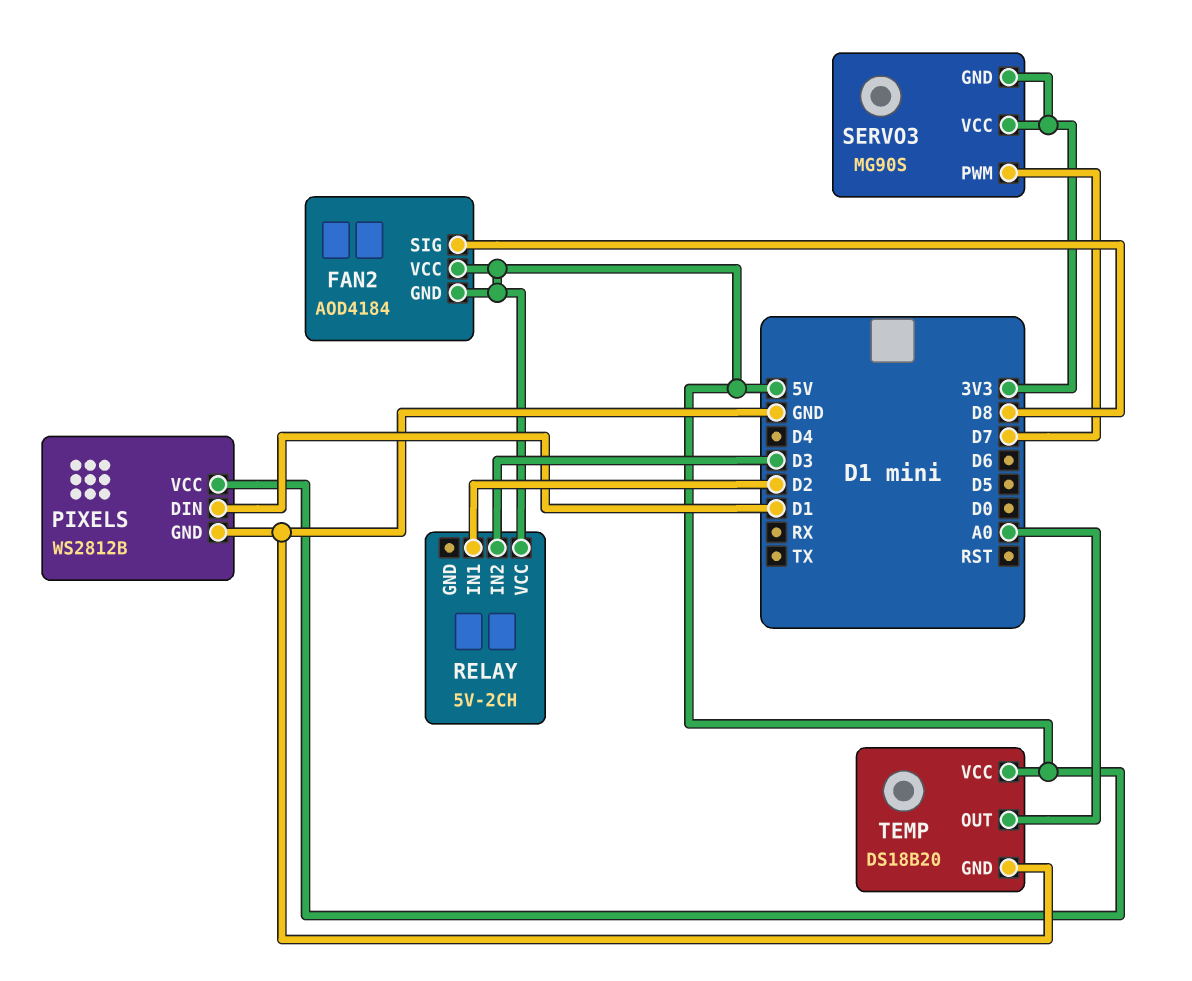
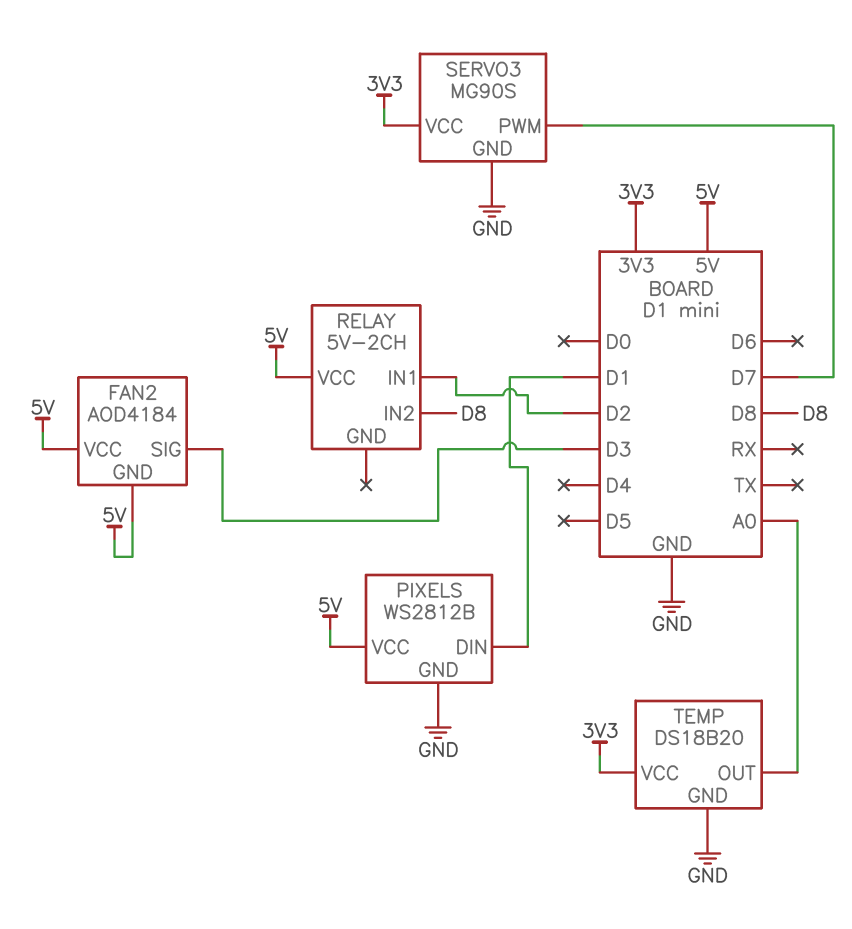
FAN2 pin SIG: D8 -> D3
RELAY pin IN2: D3 -> D8
SERVO3 pin GND: 3V3 -> GND
TEMP pin VCC: 5V -> 3V3

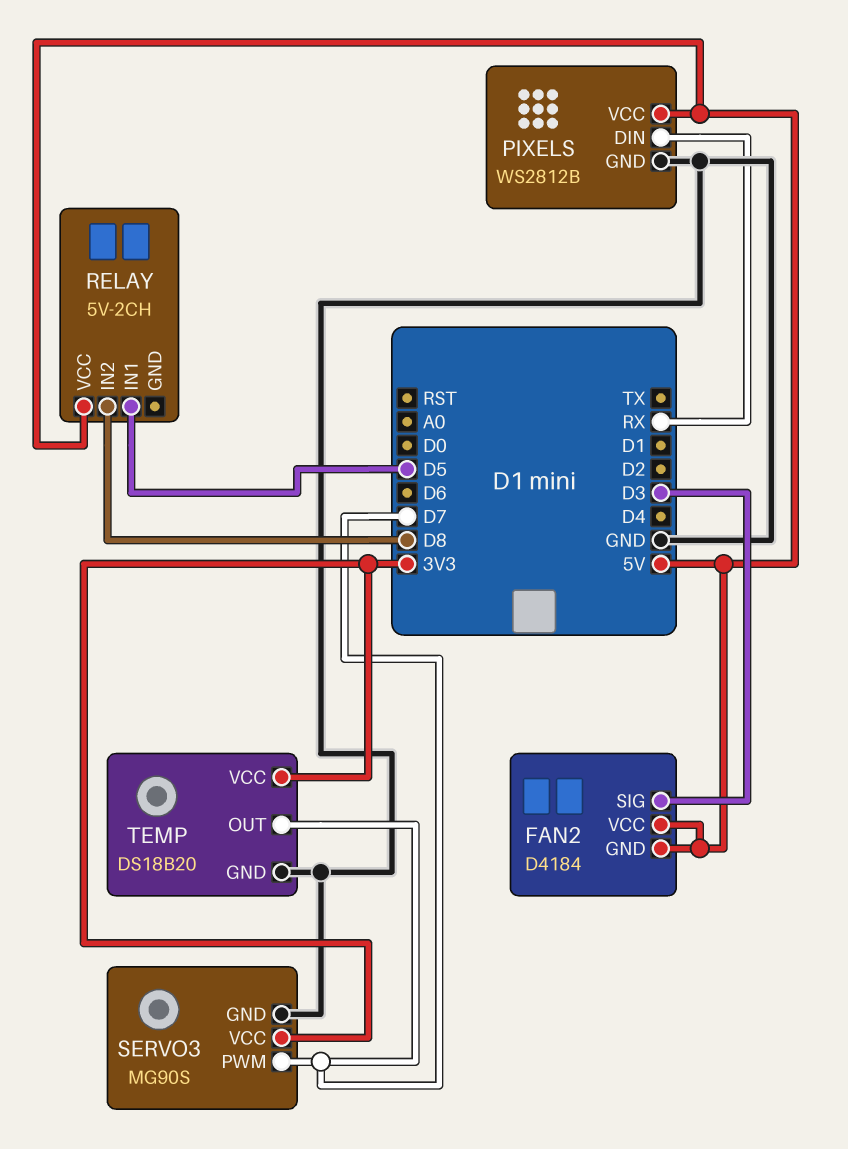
FAN2: AOD4184 -> D4184
PIXELS pin DIN: D1 -> RX
RELAY pin IN1: D2 -> D5
TEMP pin OUT: A0 -> D7

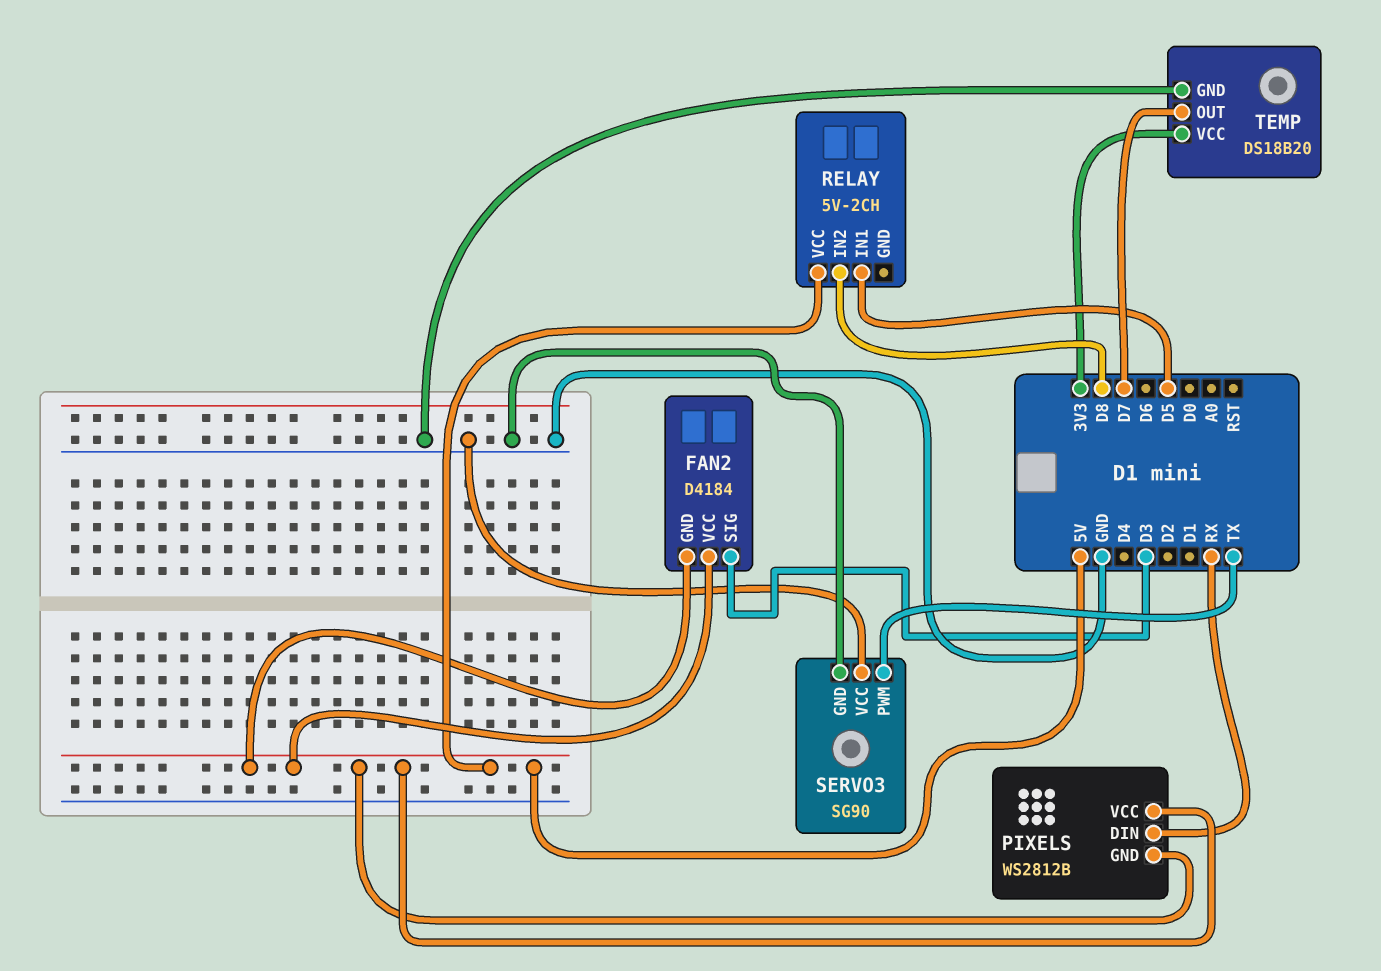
PIXELS pin GND: GND -> 5V
SERVO3: MG90S -> SG90
SERVO3 pin PWM: D7 -> TX
SERVO3 pin VCC: 3V3 -> GND

